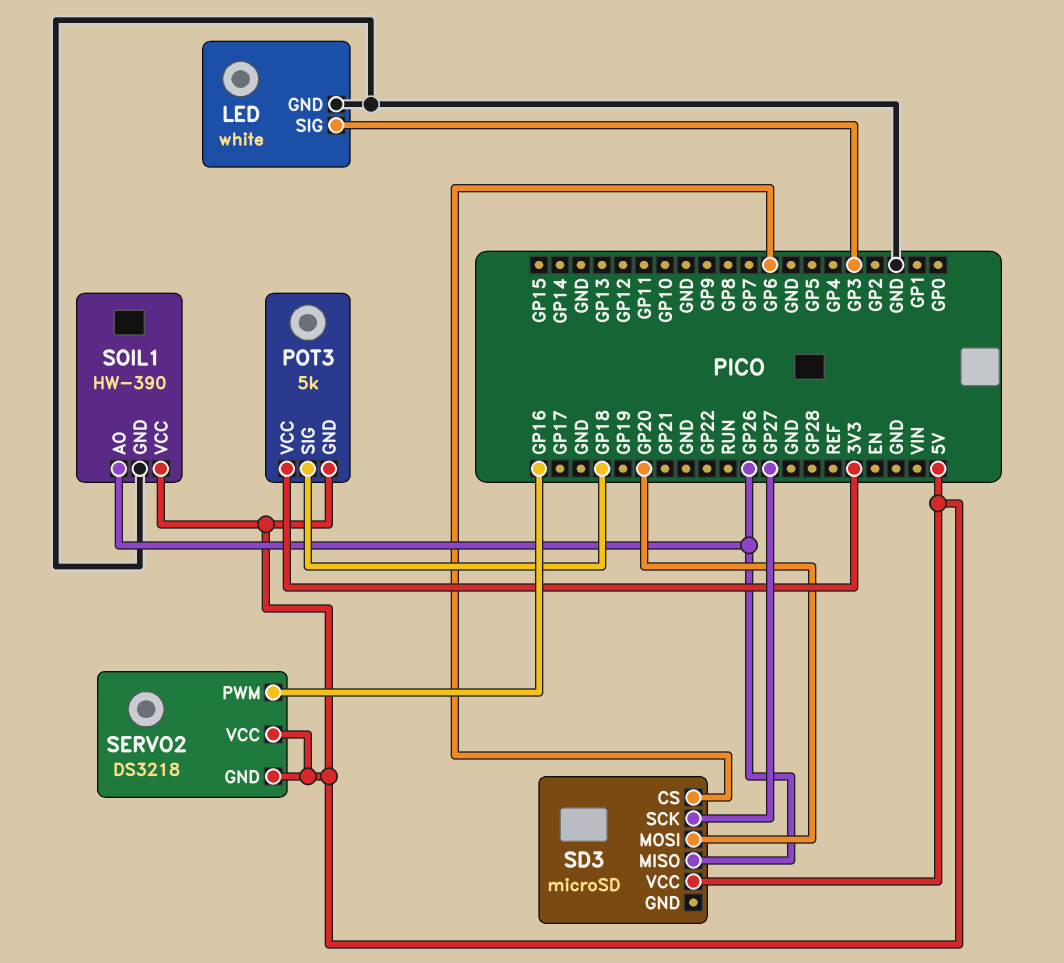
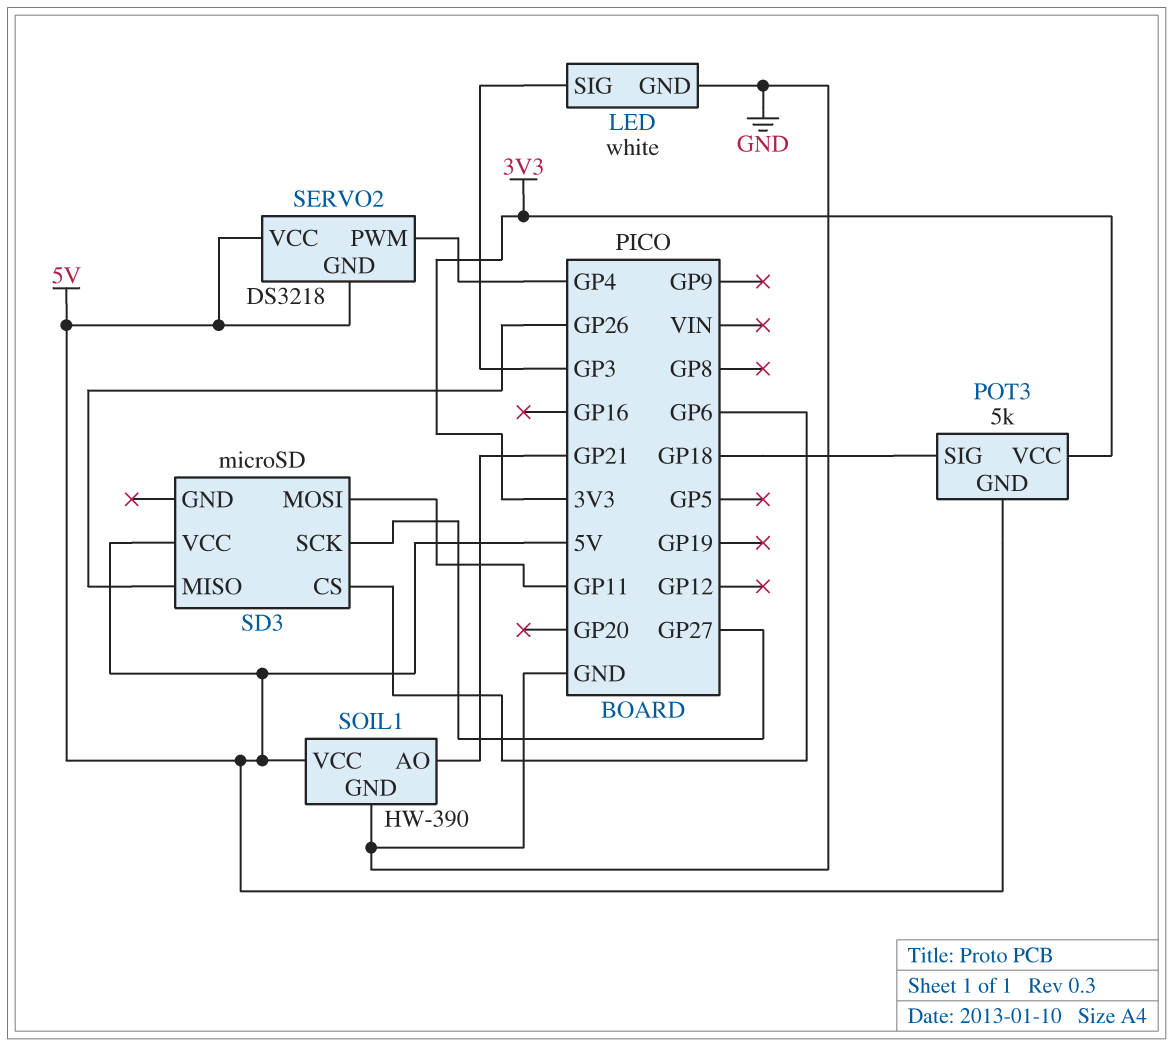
SD3 pin MOSI: GP20 -> GP11
SERVO2 pin PWM: GP16 -> GP4
SOIL1 pin AO: GP26 -> GP21

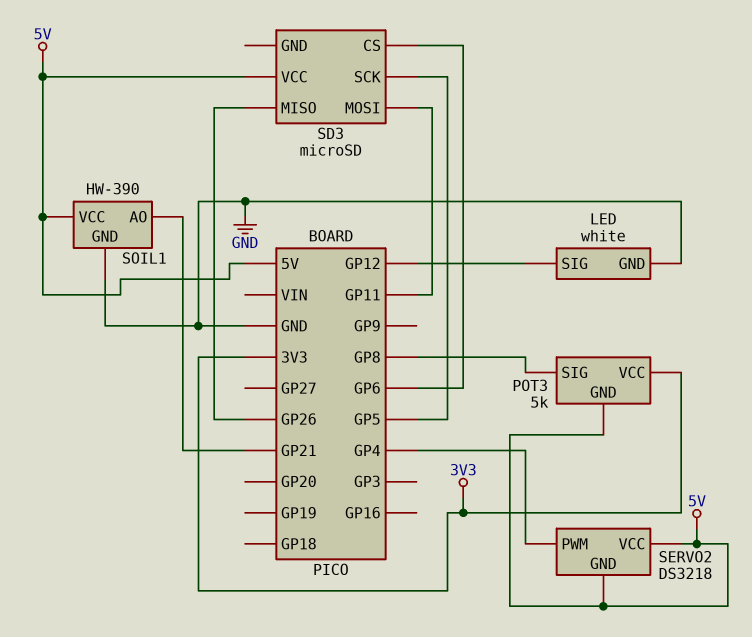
LED pin SIG: GP3 -> GP12
POT3 pin SIG: GP18 -> GP8
SD3 pin SCK: GP27 -> GP5

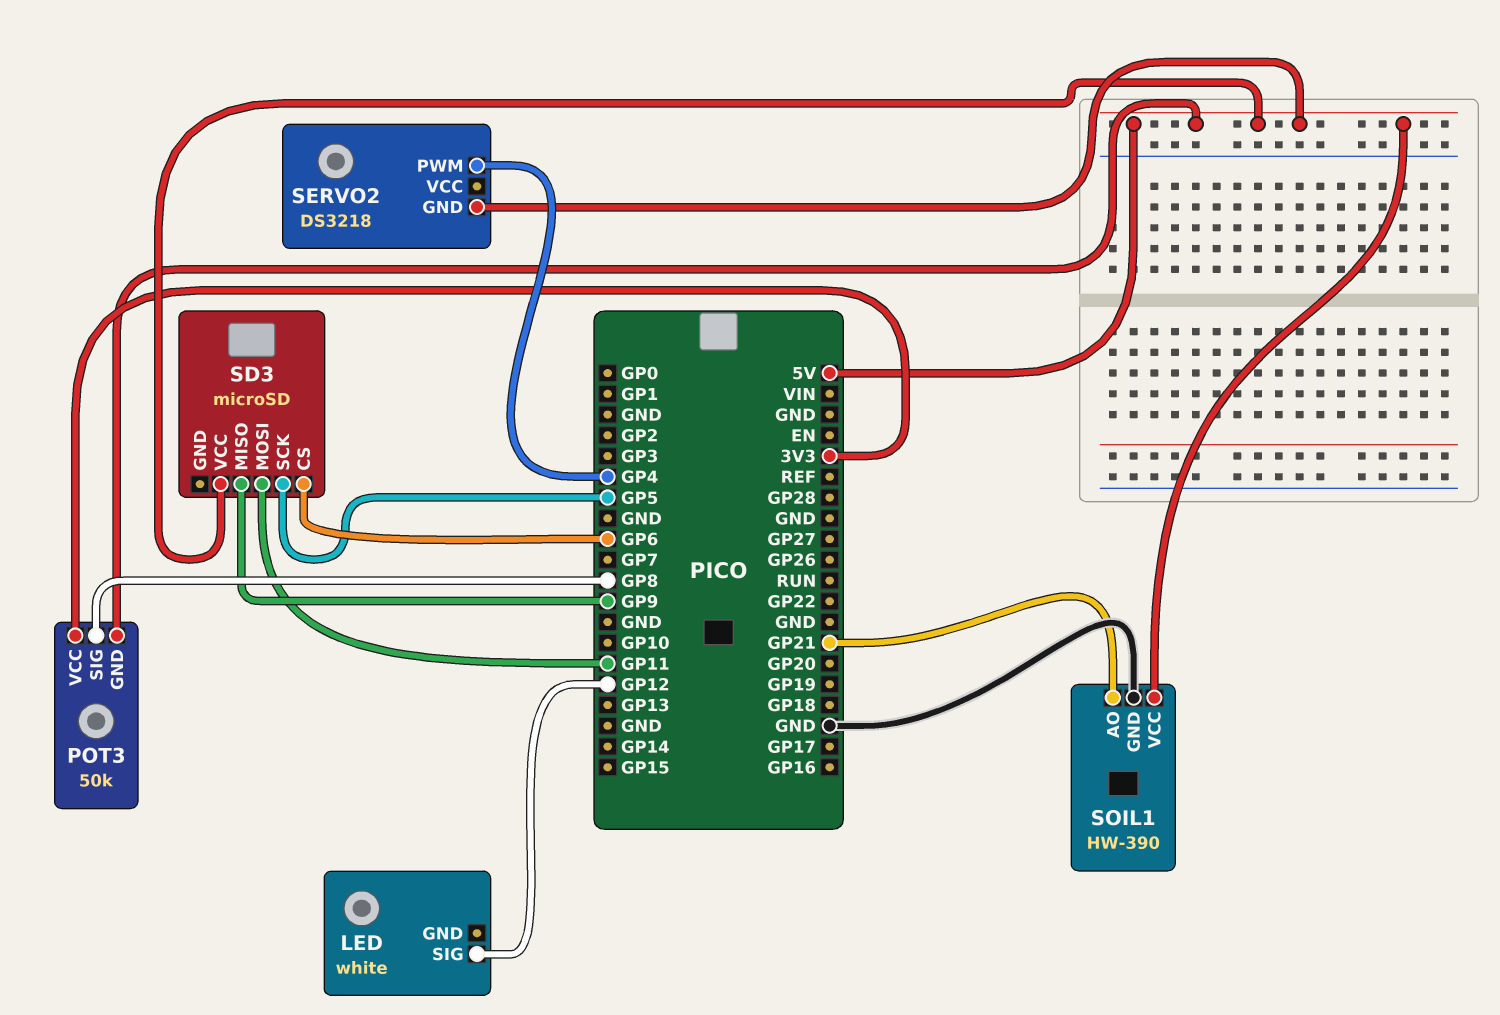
LED pin GND: GND -> none
POT3: 5k -> 50k
SD3 pin MISO: GP26 -> GP9
SERVO2 pin VCC: 5V -> none

